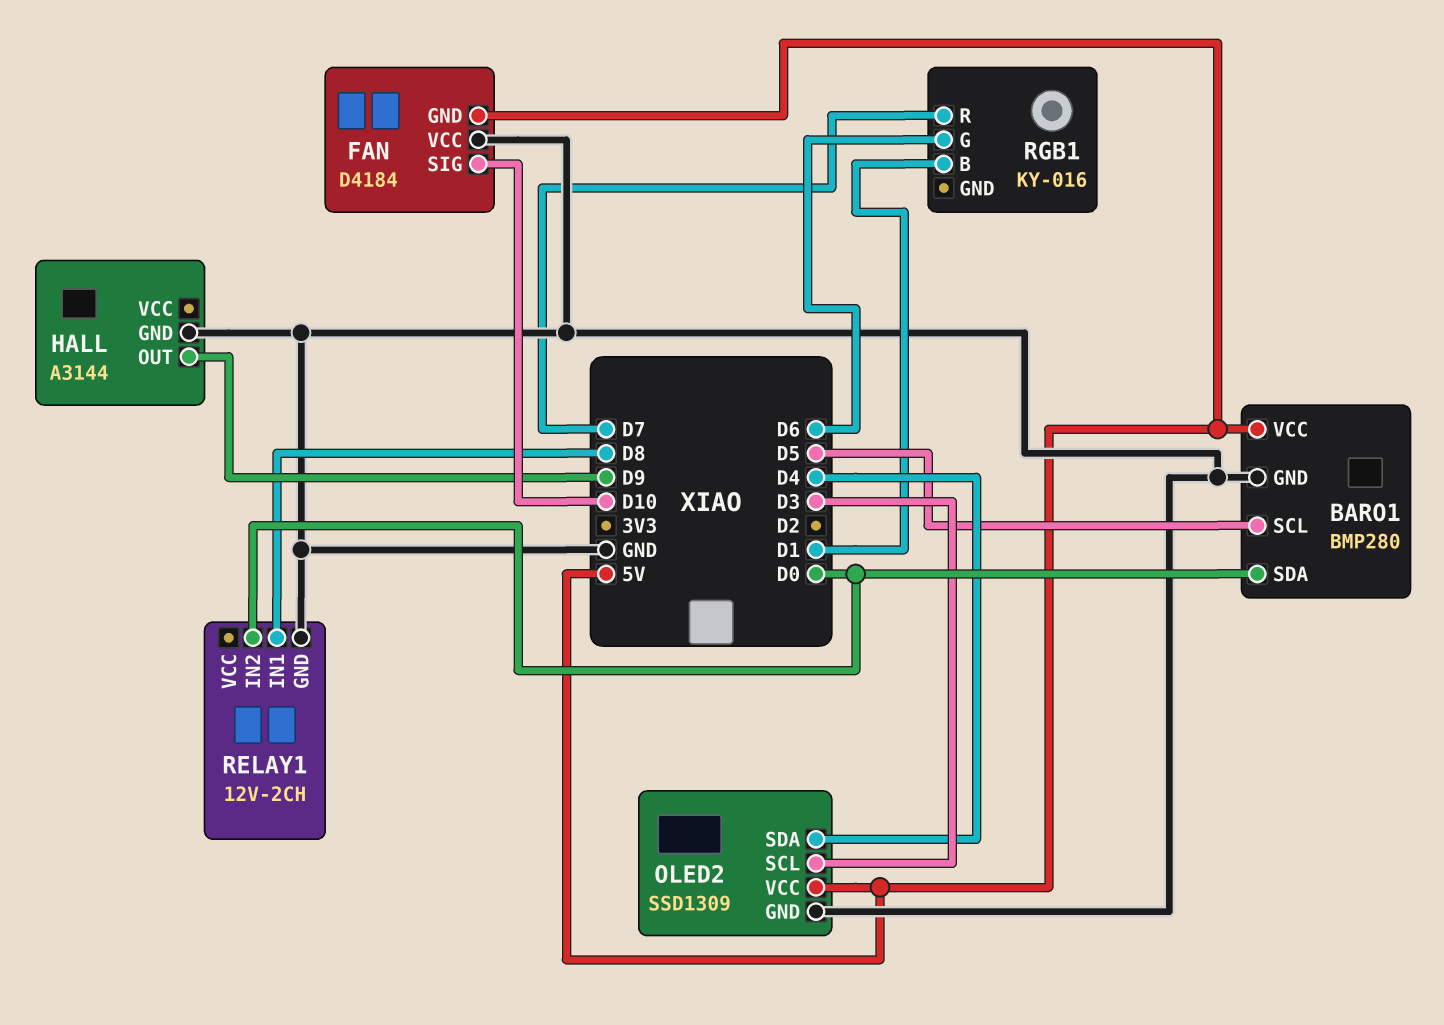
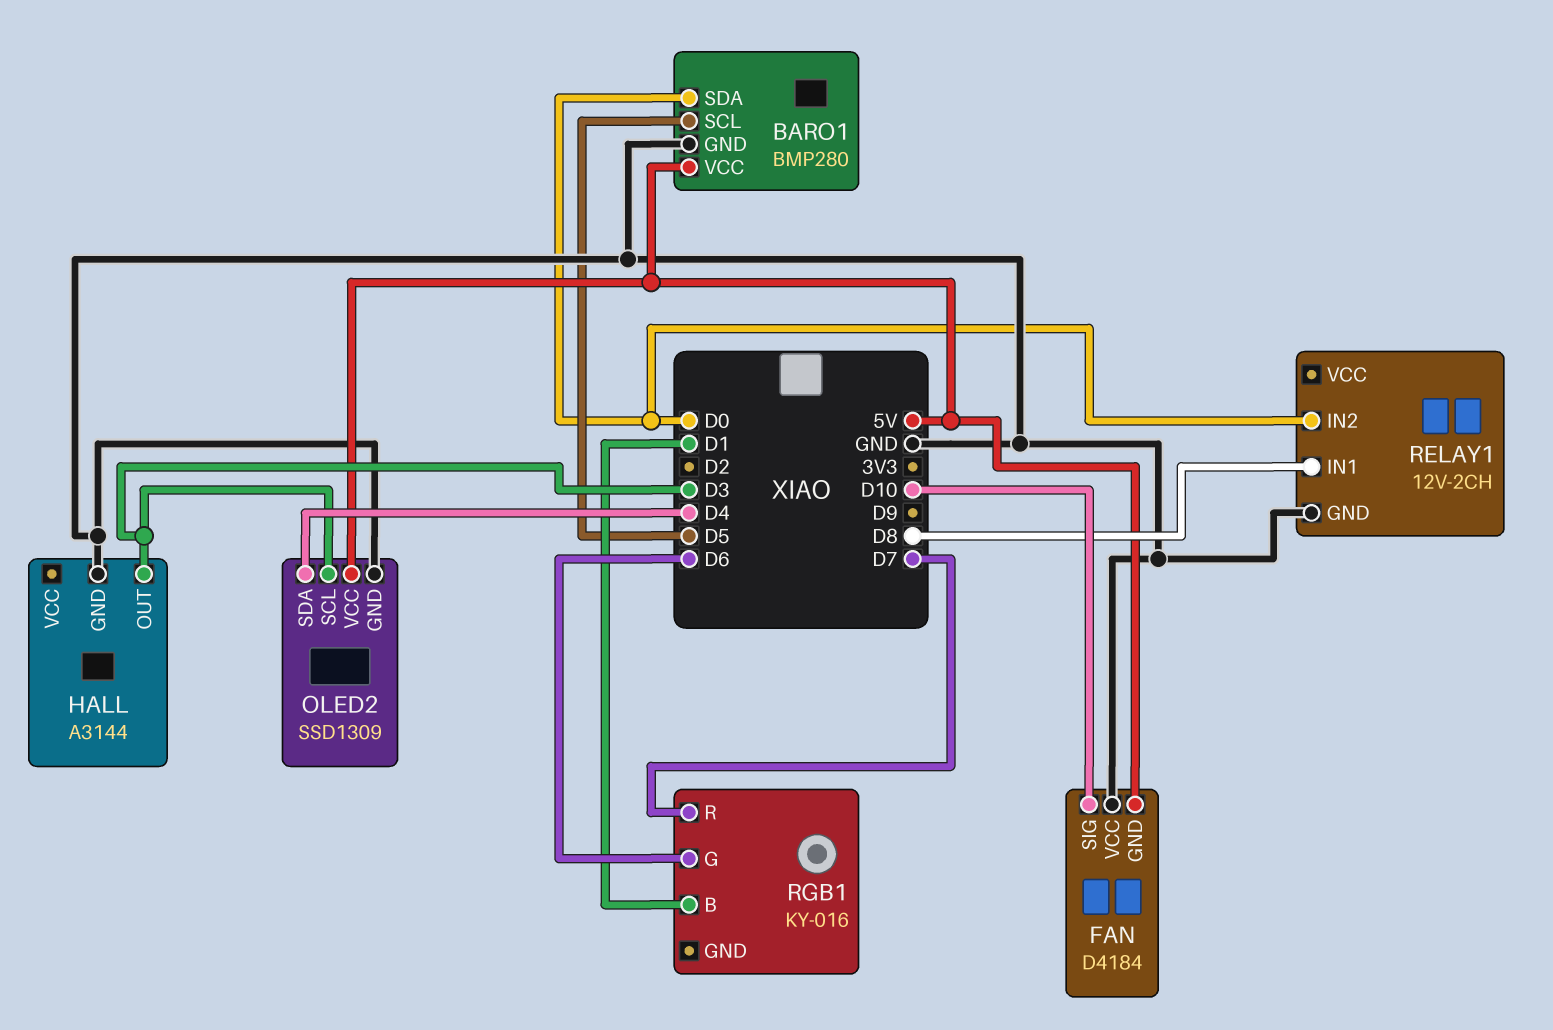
HALL pin OUT: D9 -> D3

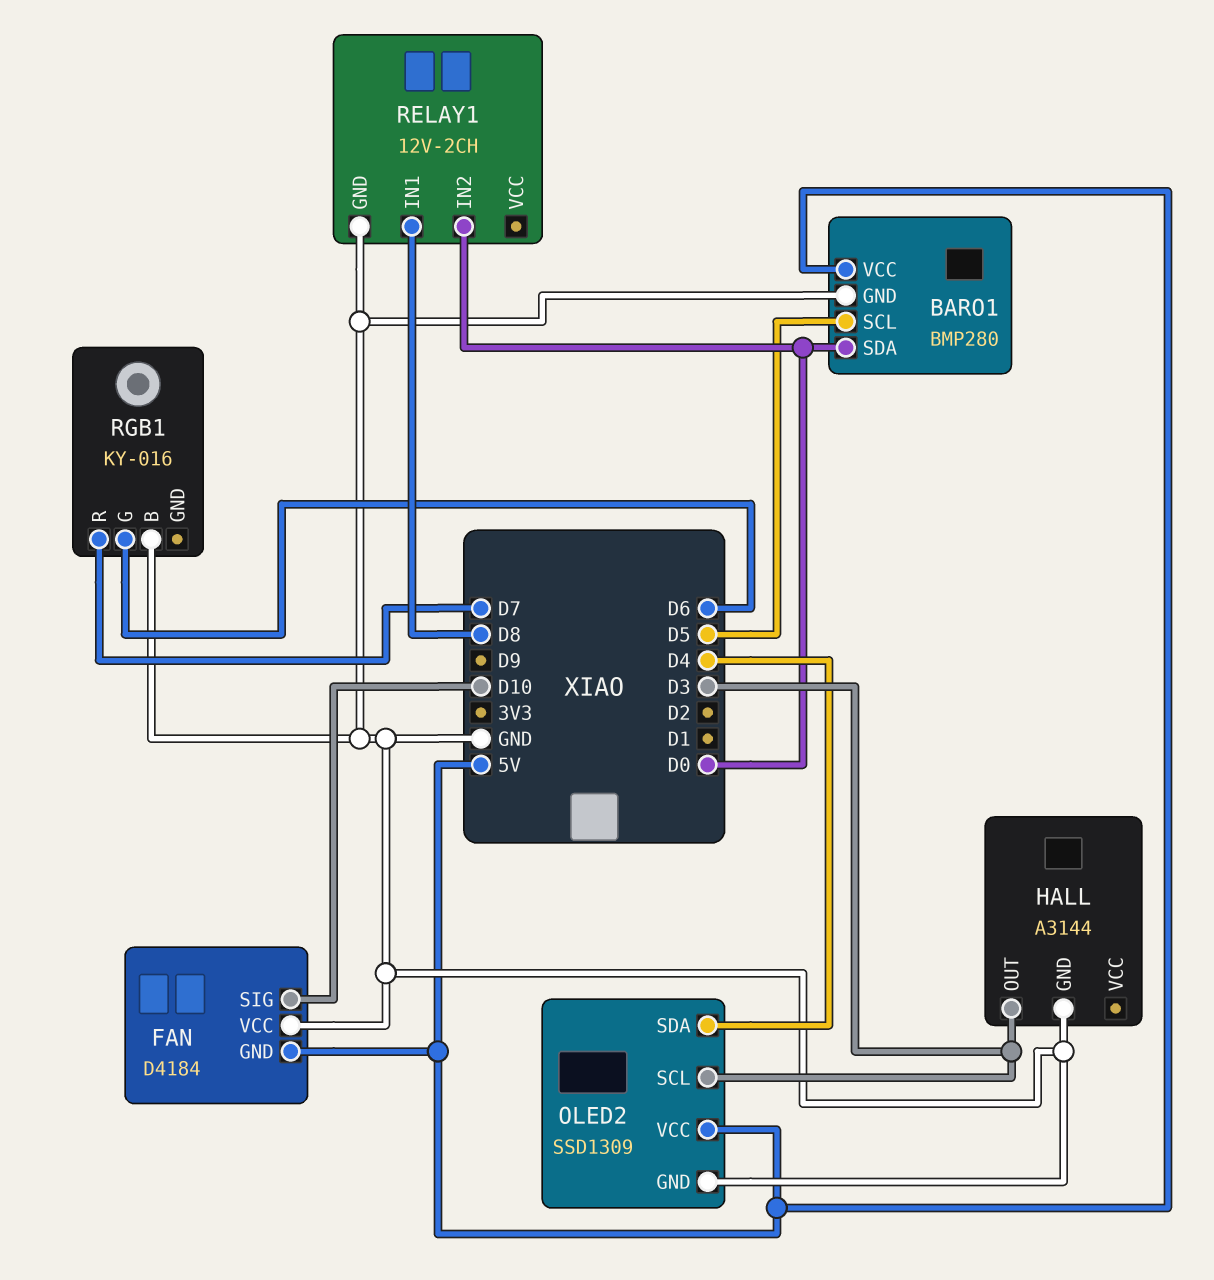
RGB1 pin B: D1 -> GND

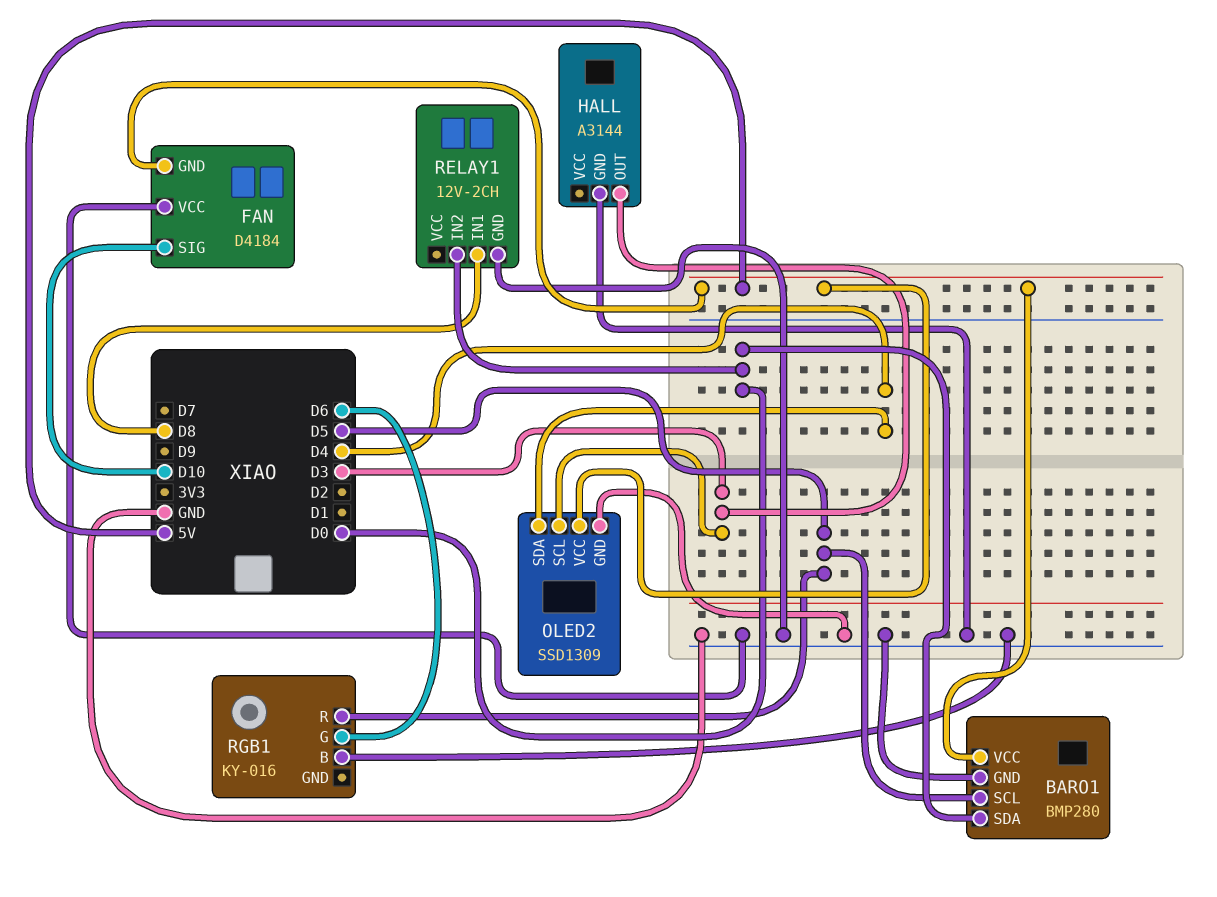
RGB1 pin R: D7 -> D5

